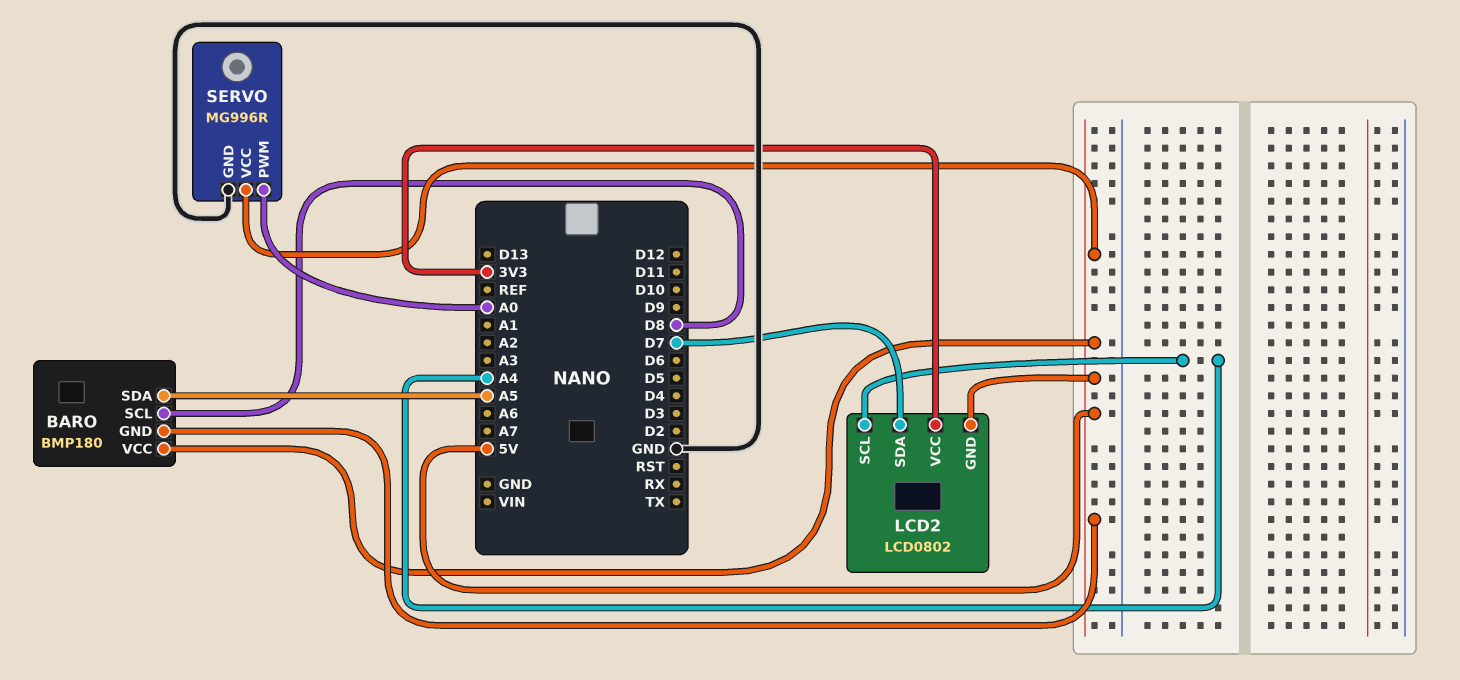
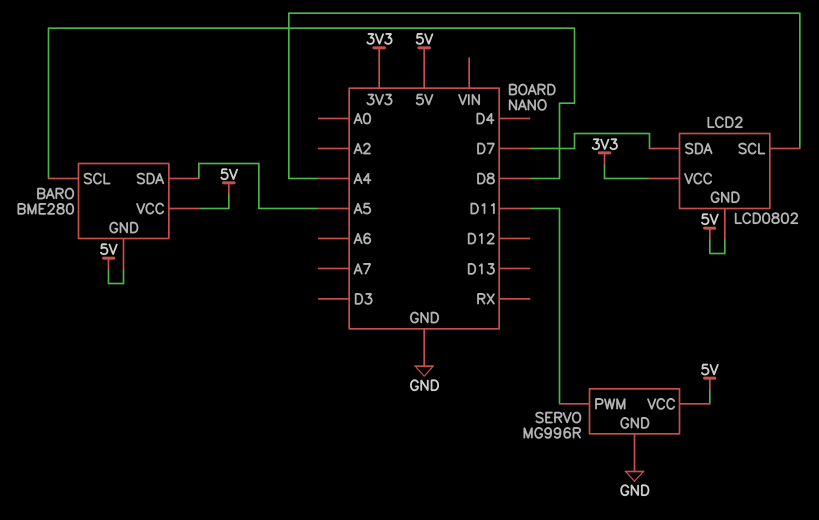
BARO: BMP180 -> BME280
SERVO pin PWM: A0 -> D11

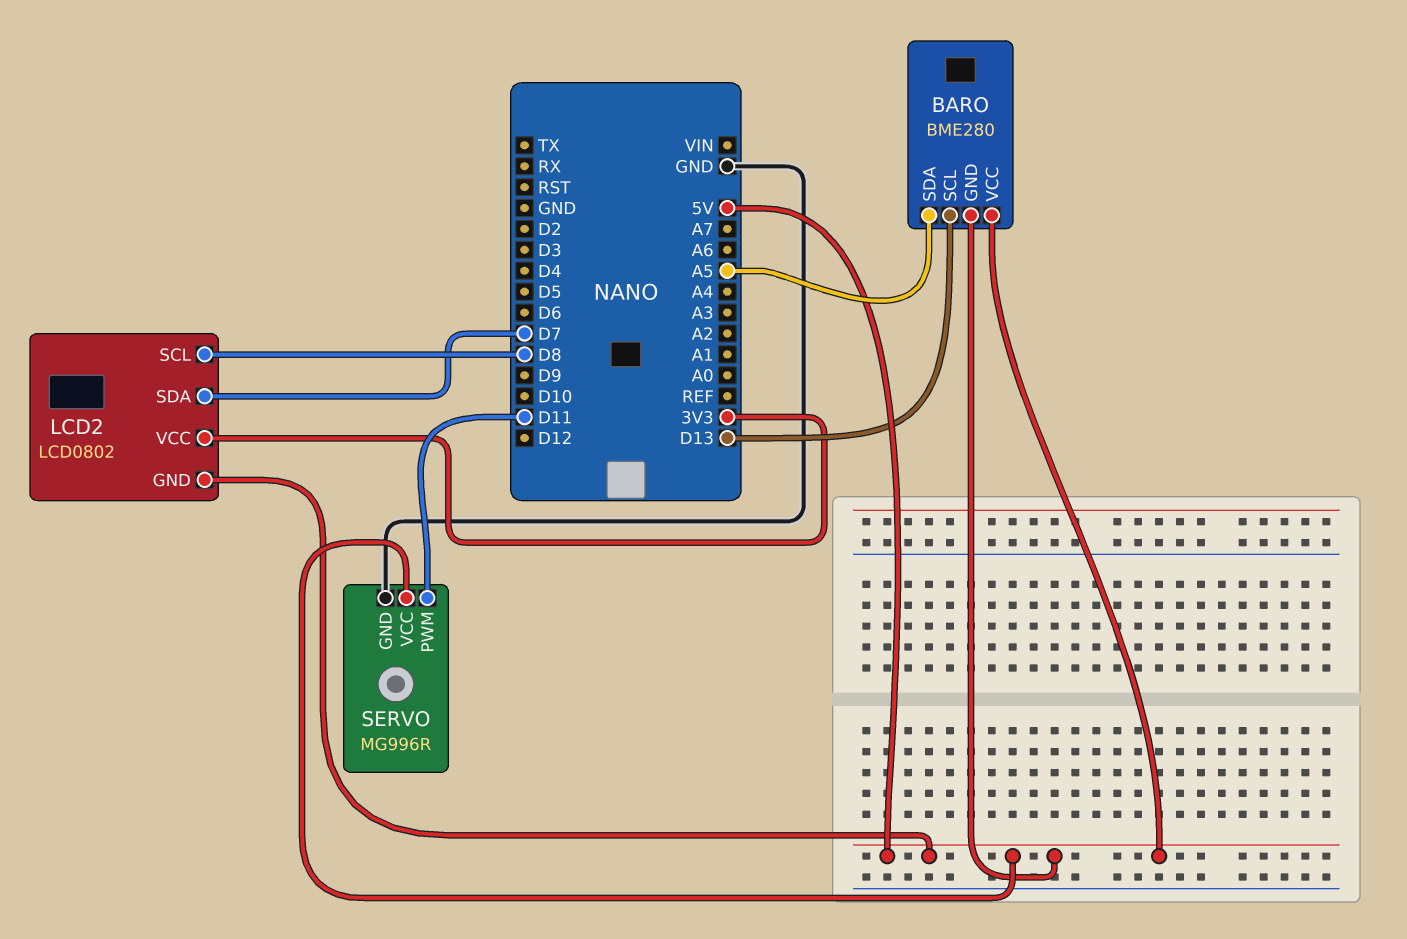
BARO pin SCL: D8 -> D13
LCD2 pin SCL: A4 -> D8

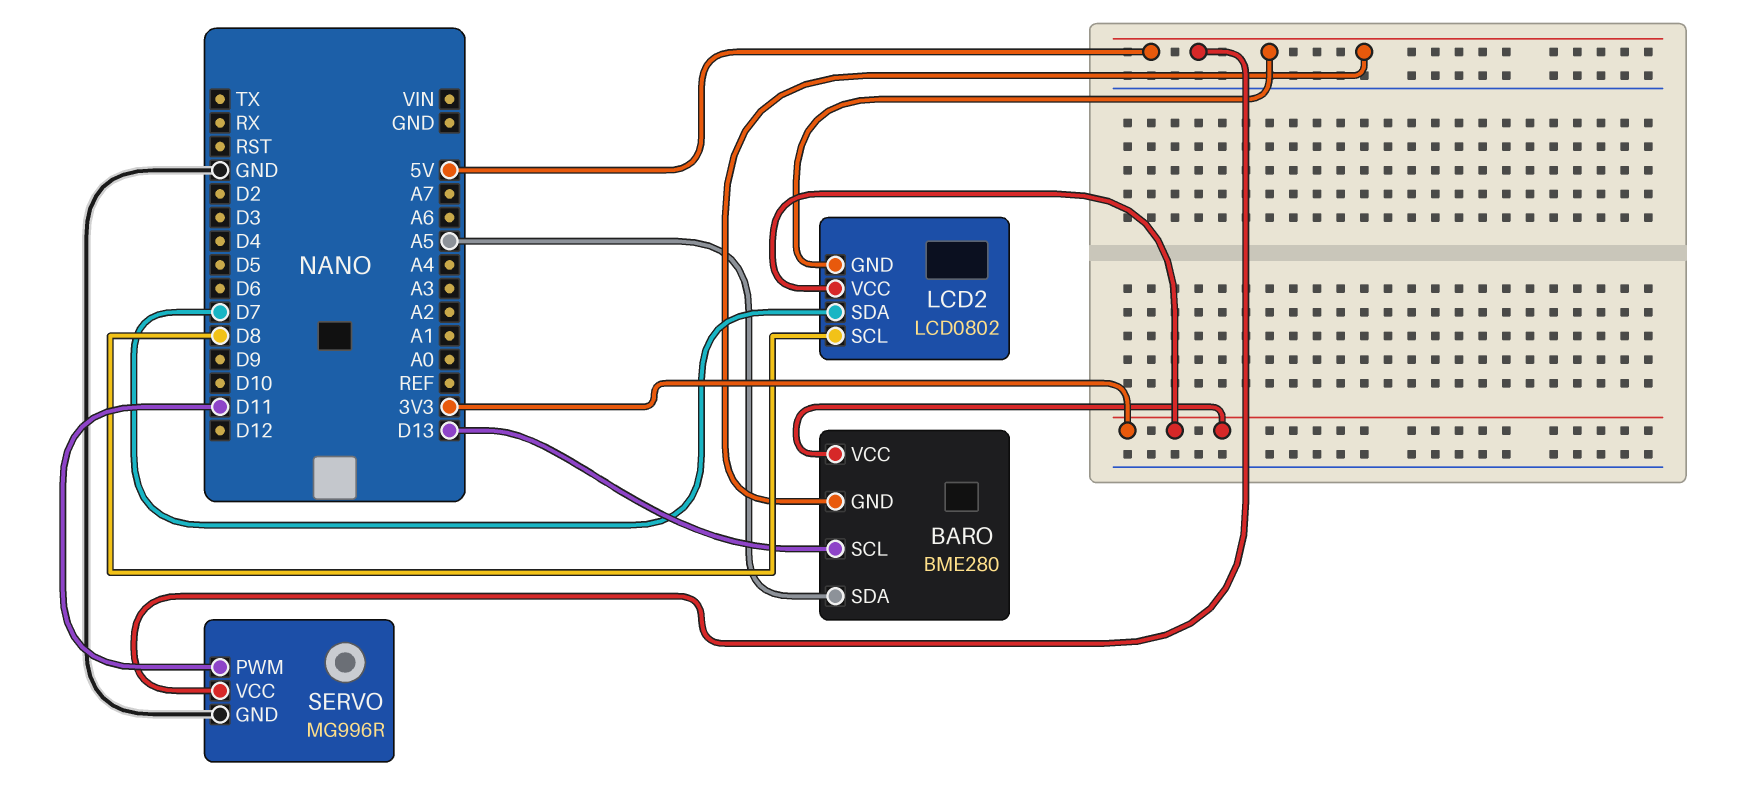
BARO pin VCC: 5V -> 3V3

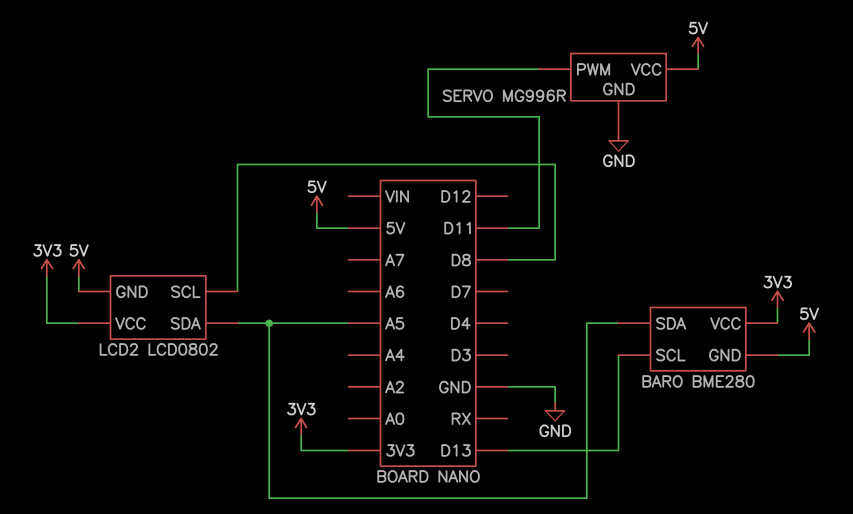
LCD2 pin SDA: D7 -> A5

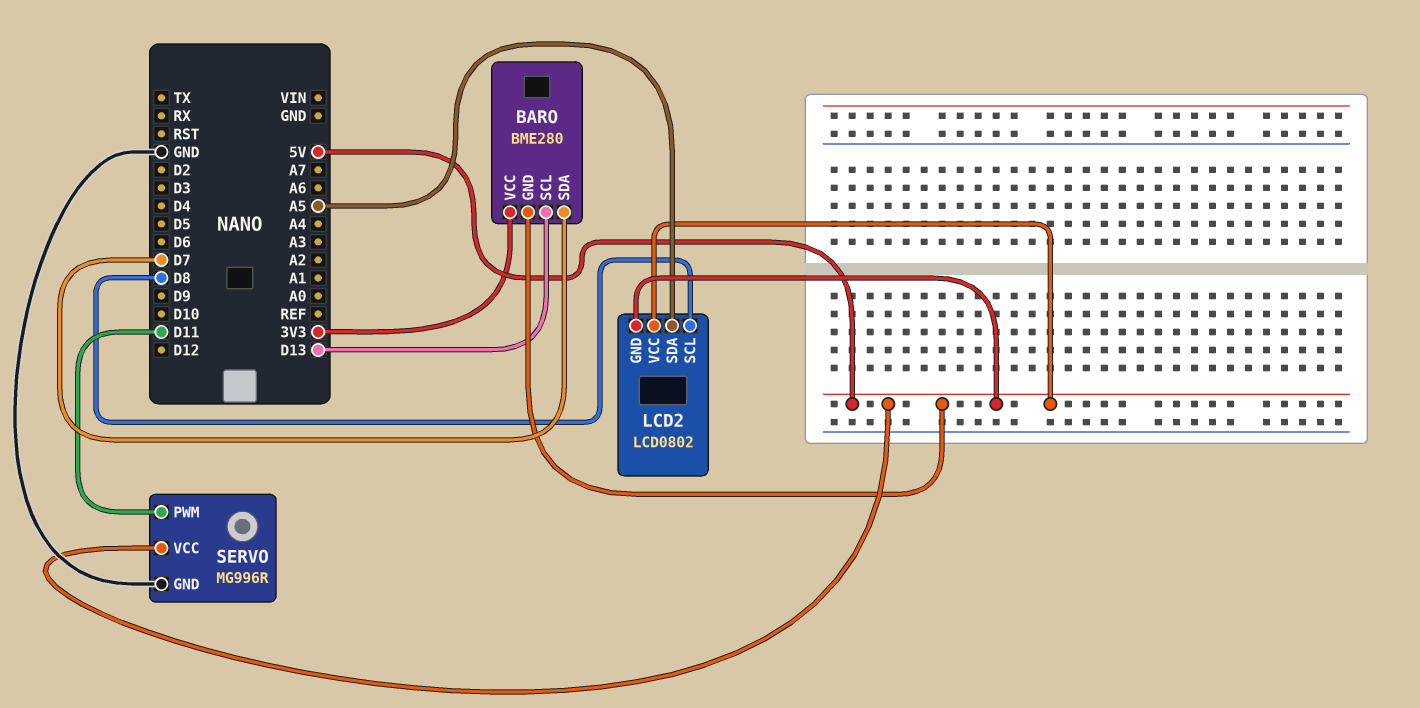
BARO pin SDA: A5 -> D7
LCD2 pin VCC: 3V3 -> 5V

